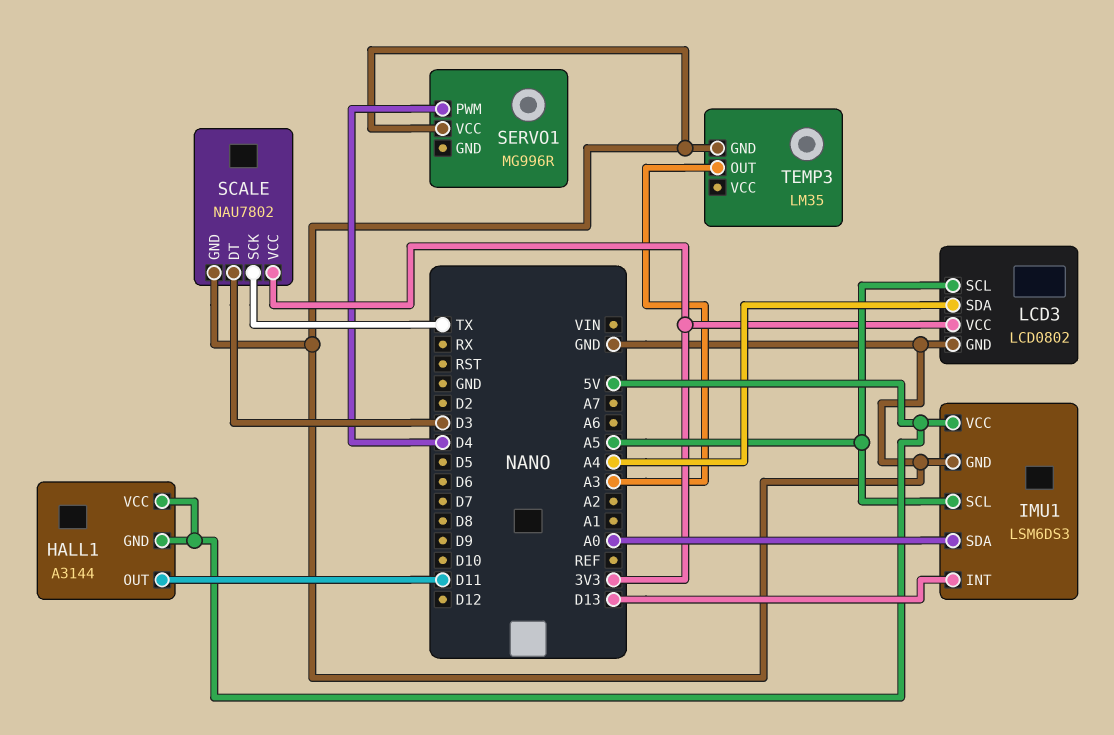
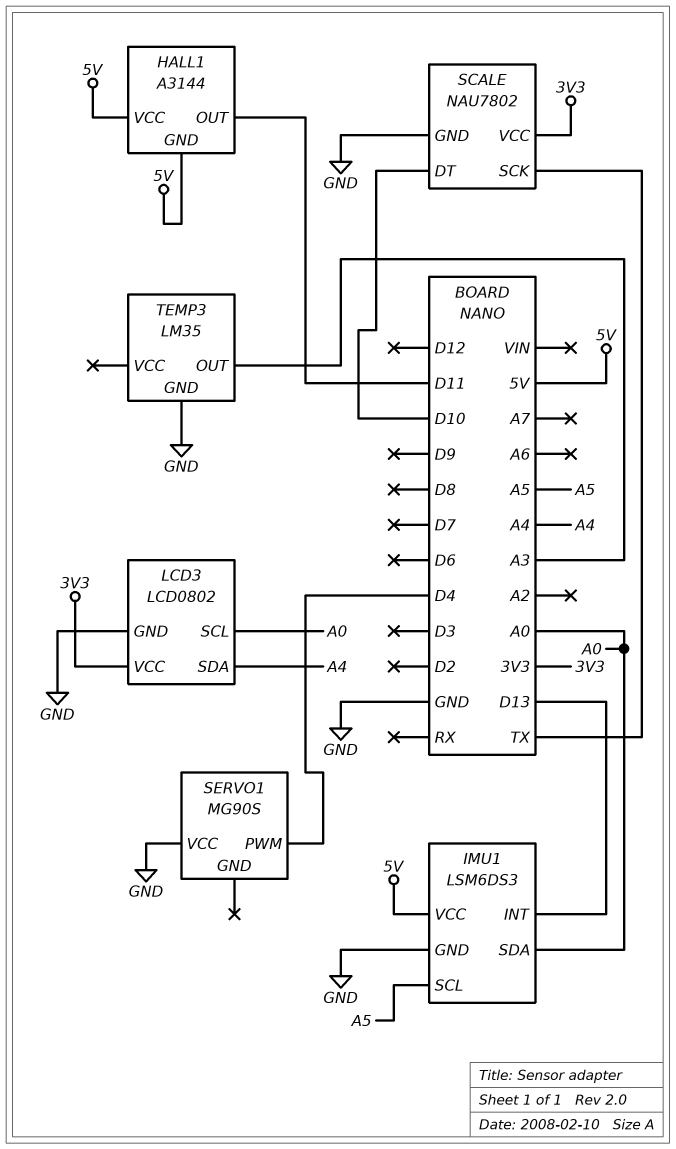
LCD3 pin SCL: A5 -> A0
SCALE pin DT: D3 -> D10
SERVO1: MG996R -> MG90S

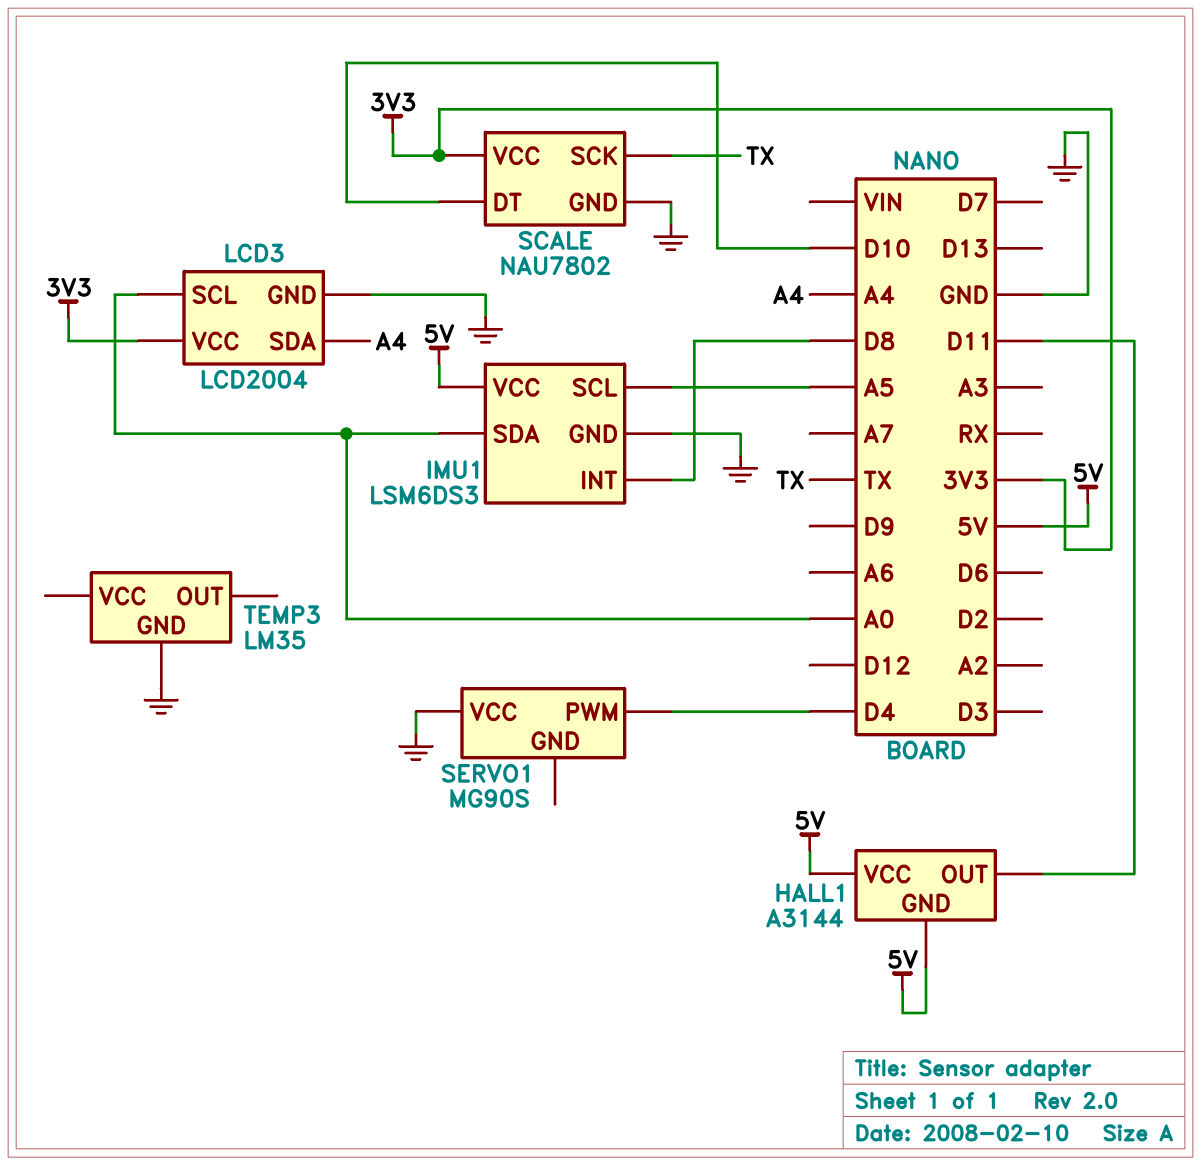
IMU1 pin INT: D13 -> D8
LCD3: LCD0802 -> LCD2004
TEMP3 pin OUT: A3 -> none

